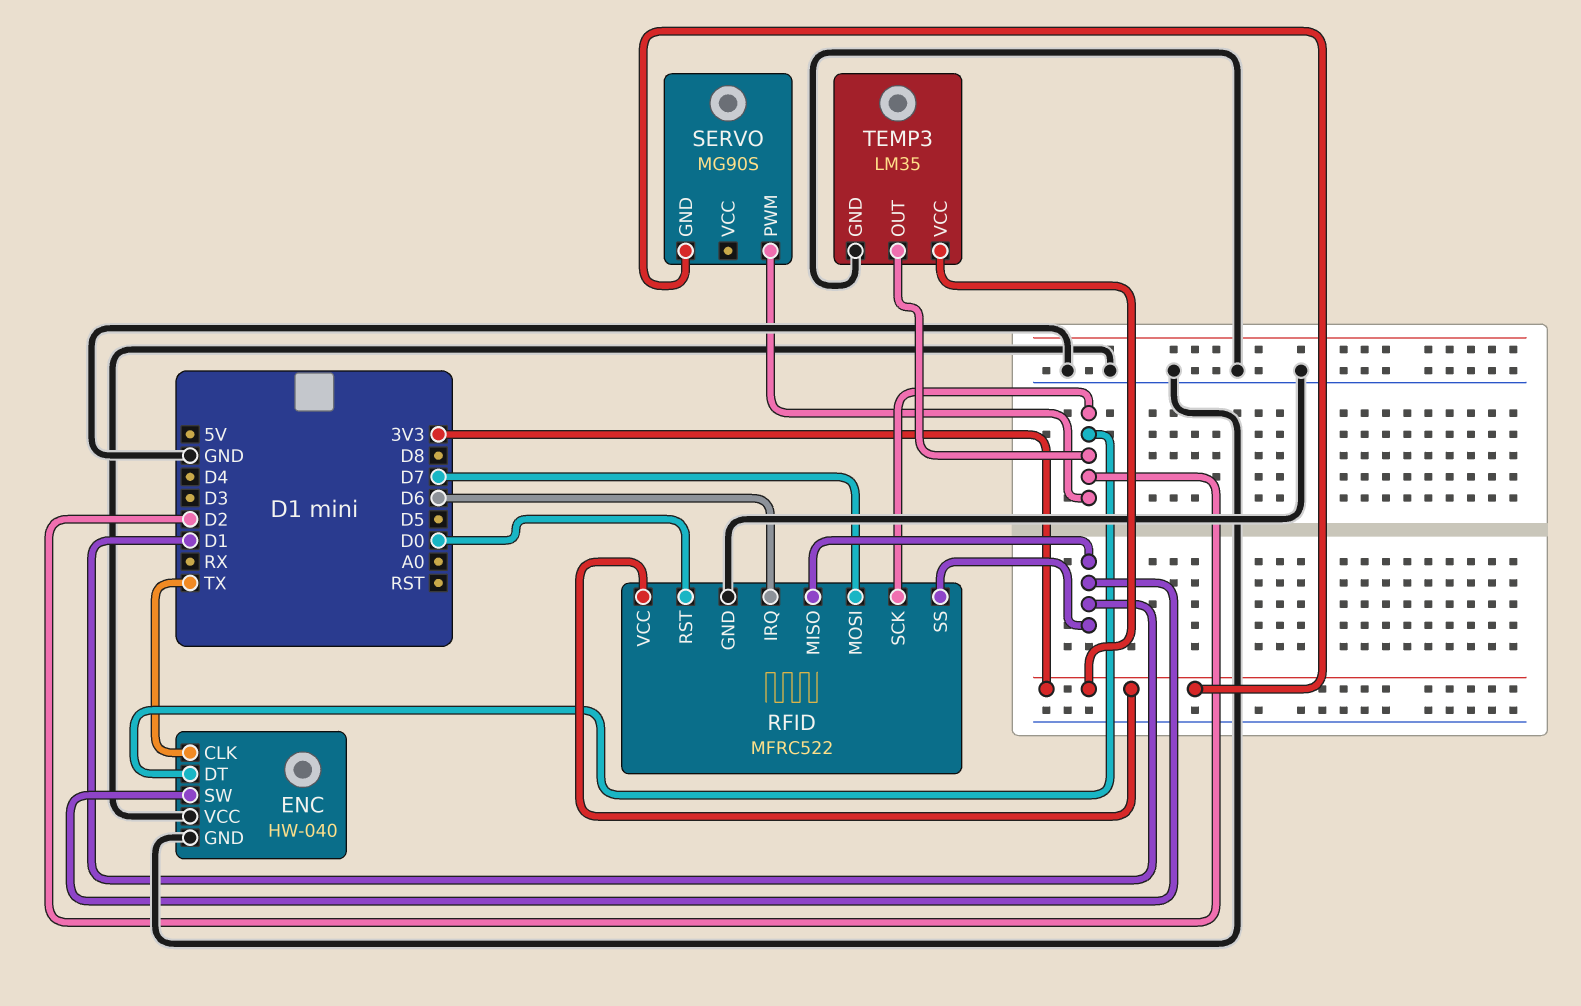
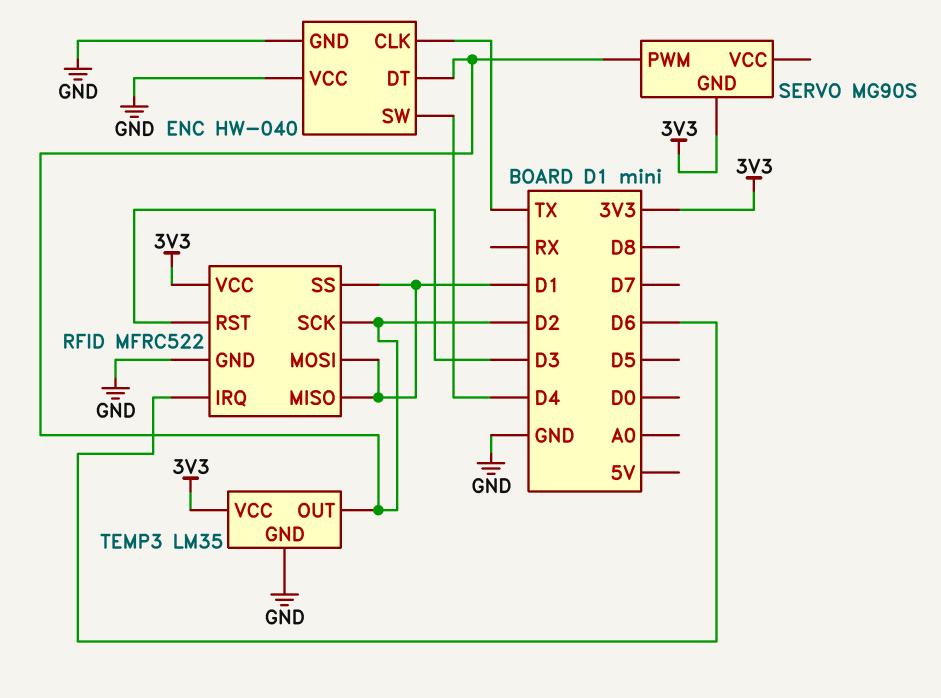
ENC pin SW: D1 -> D4
RFID pin MOSI: D7 -> D1
RFID pin RST: D0 -> D3

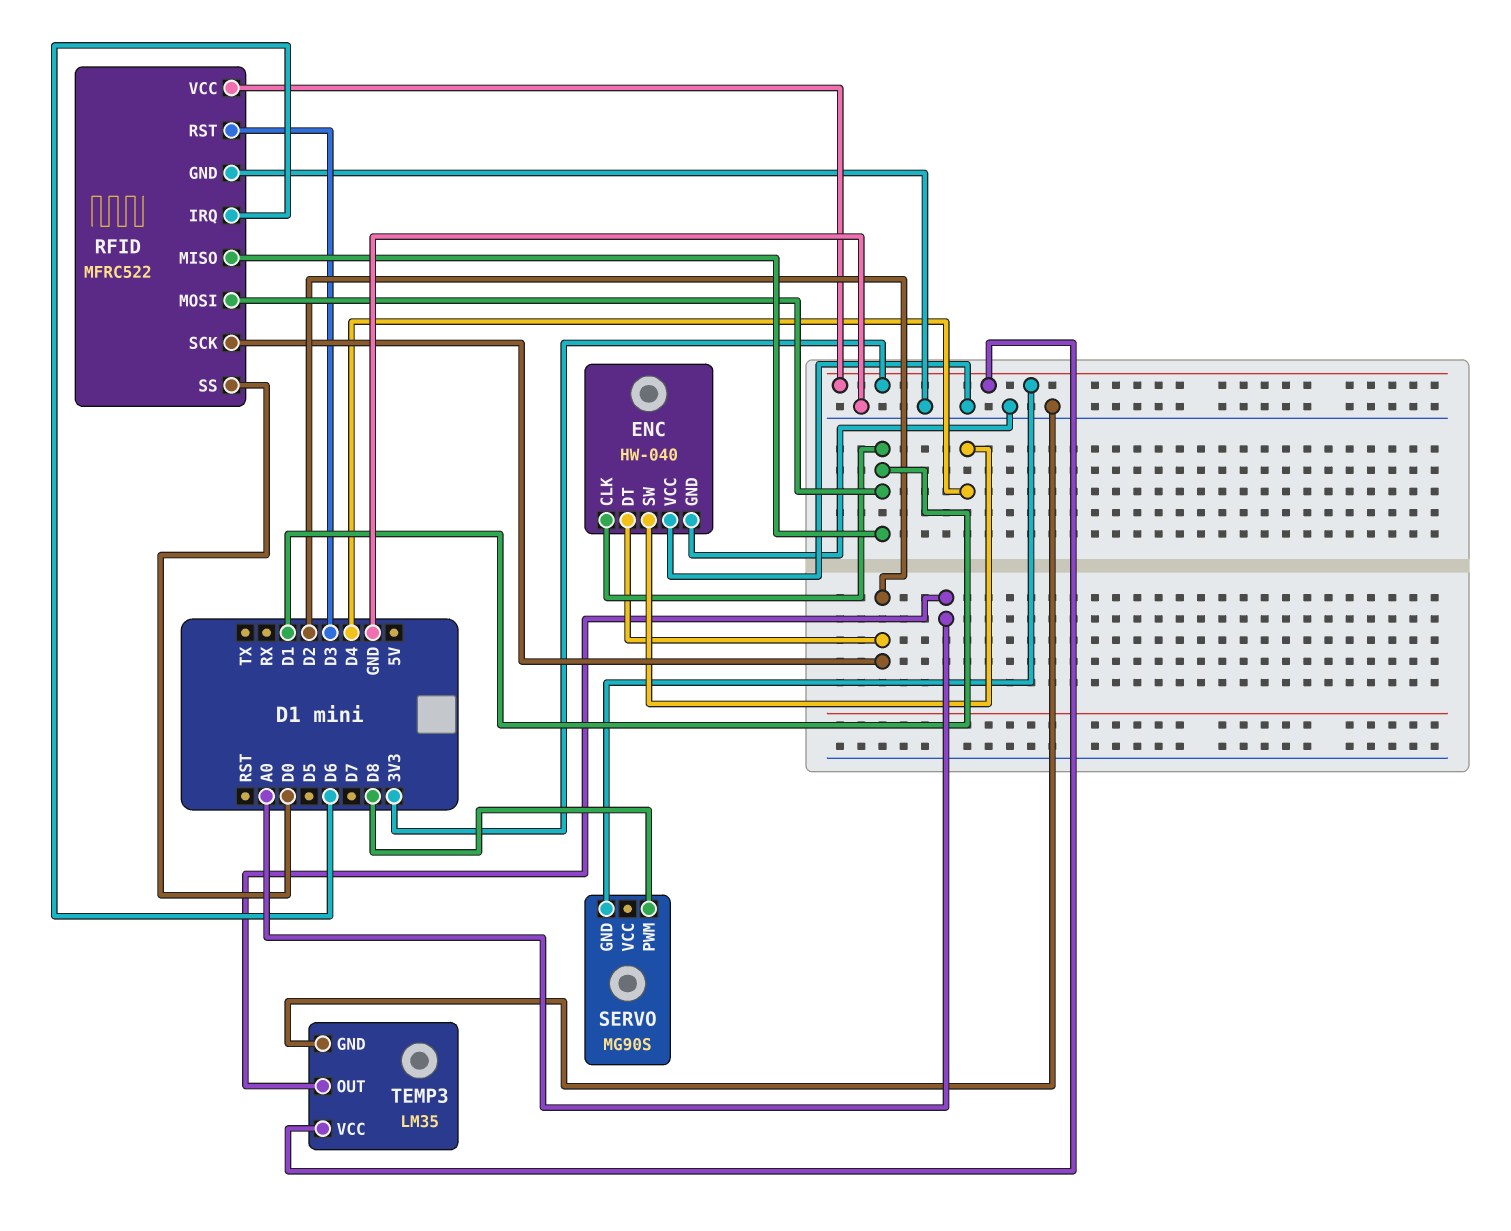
ENC pin CLK: TX -> D1
RFID pin SS: D1 -> D0
SERVO pin PWM: D2 -> D8
TEMP3 pin OUT: D2 -> A0

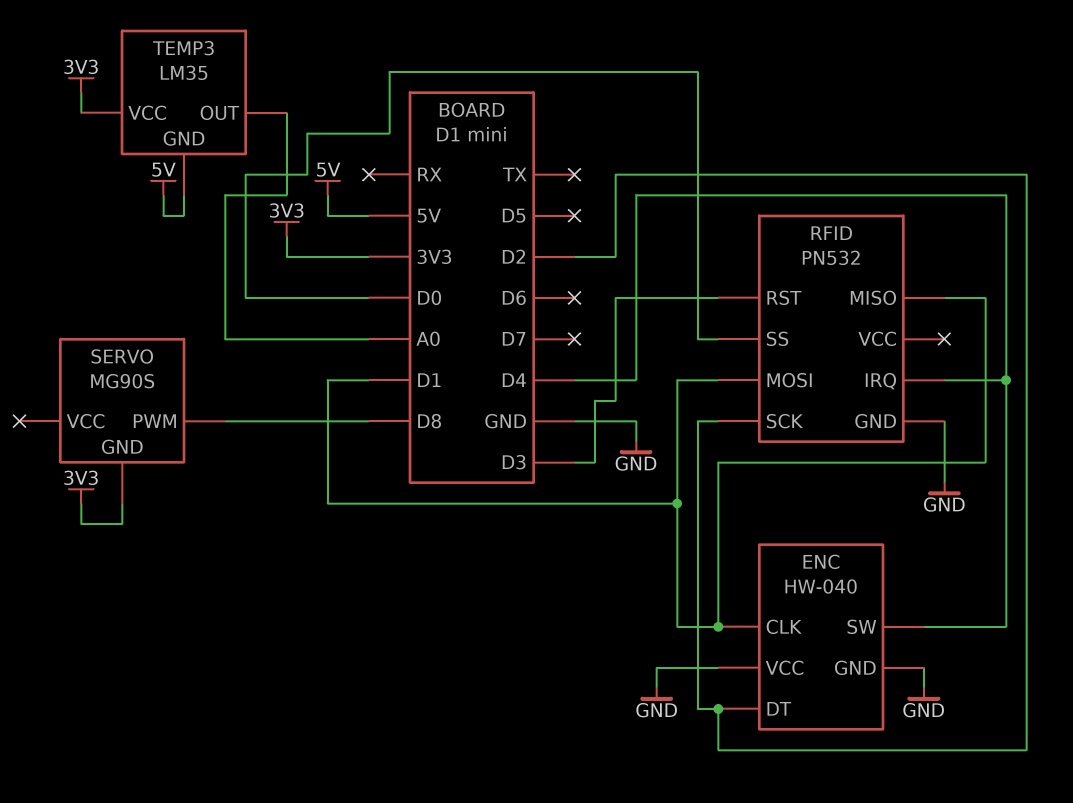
RFID: MFRC522 -> PN532
RFID pin IRQ: D6 -> D4
RFID pin VCC: 3V3 -> none
TEMP3 pin GND: GND -> 5V

